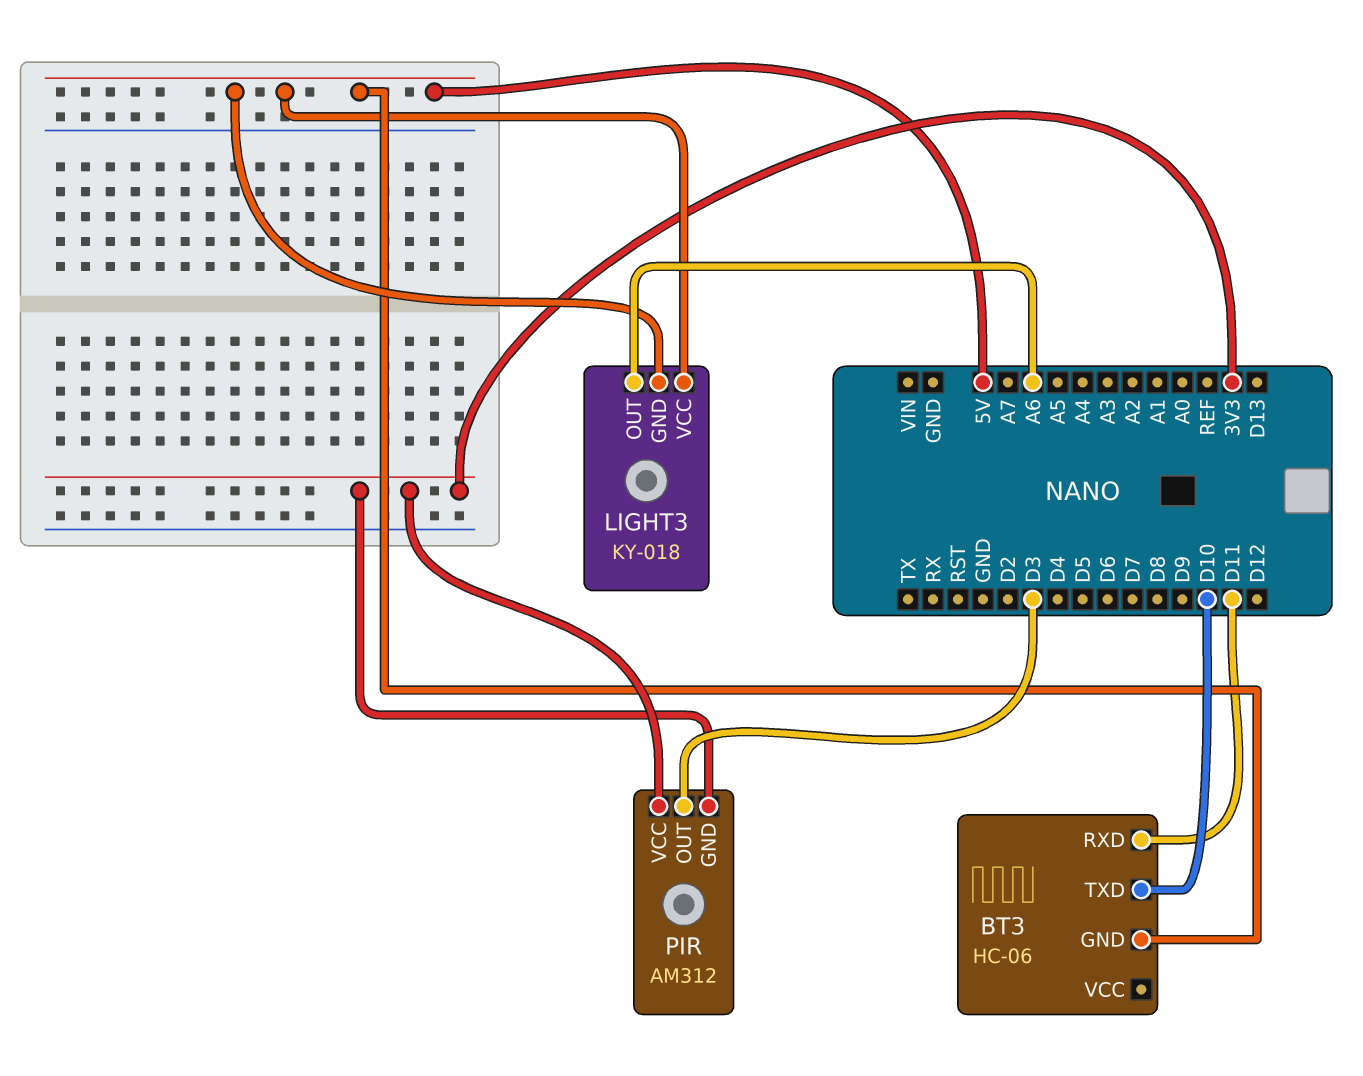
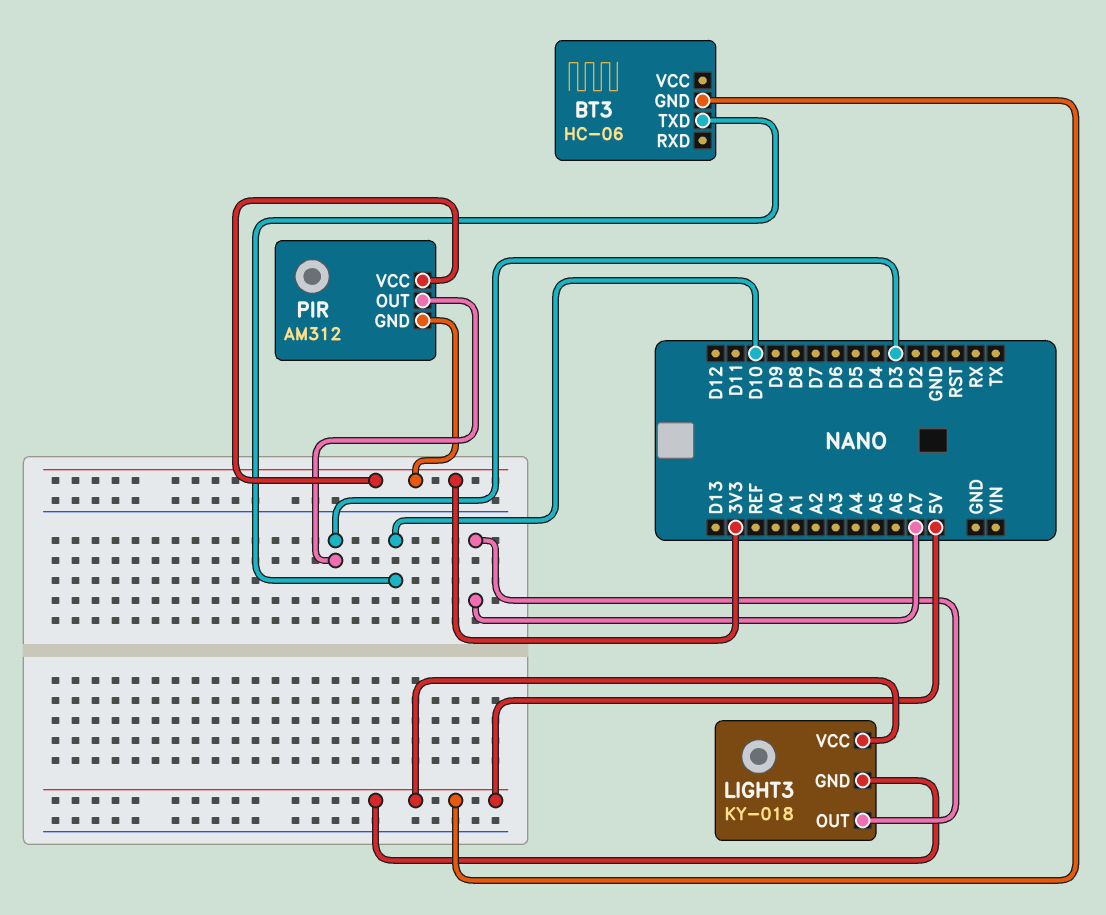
BT3 pin RXD: D11 -> none
LIGHT3 pin OUT: A6 -> A7

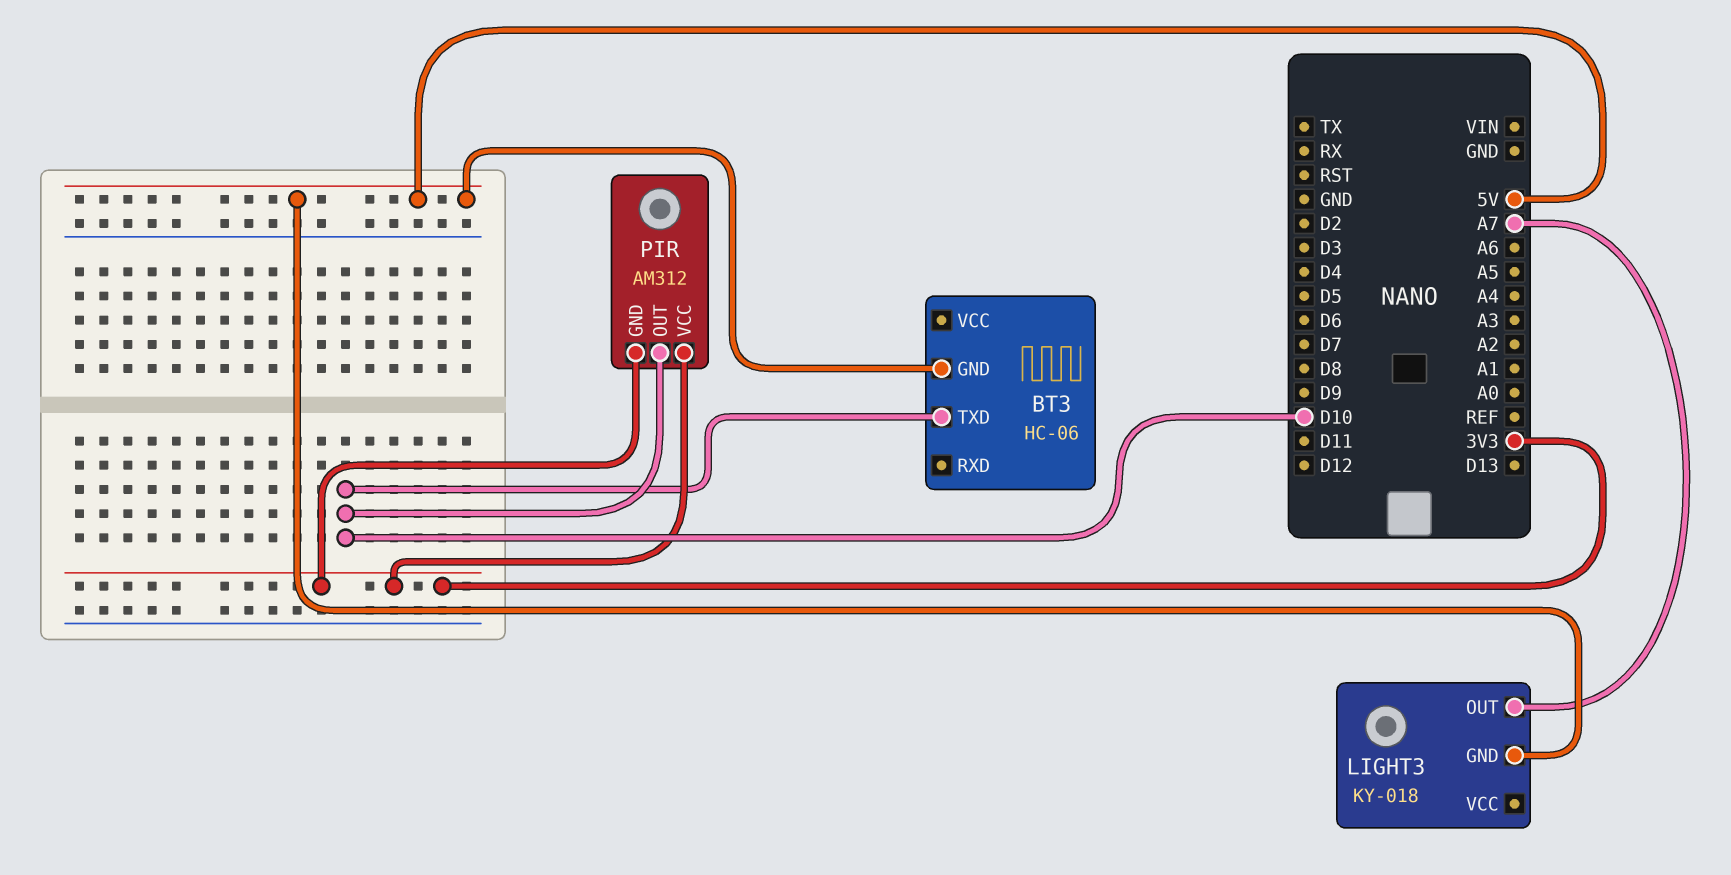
LIGHT3 pin VCC: 5V -> none
PIR pin OUT: D3 -> D10

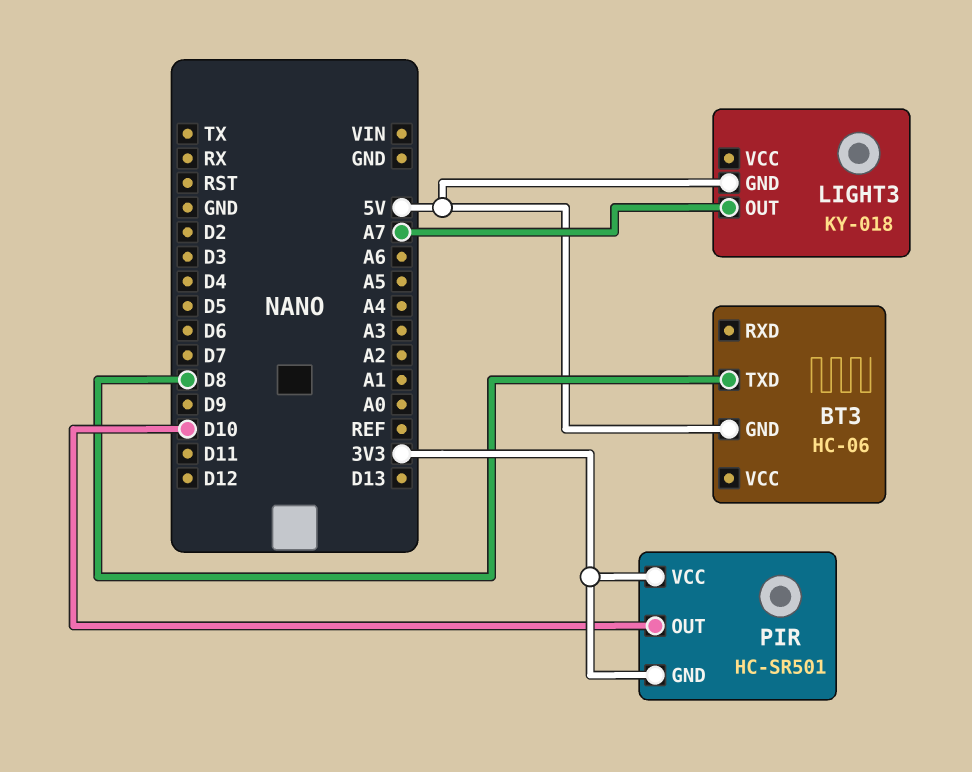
BT3 pin TXD: D10 -> D8
PIR: AM312 -> HC-SR501

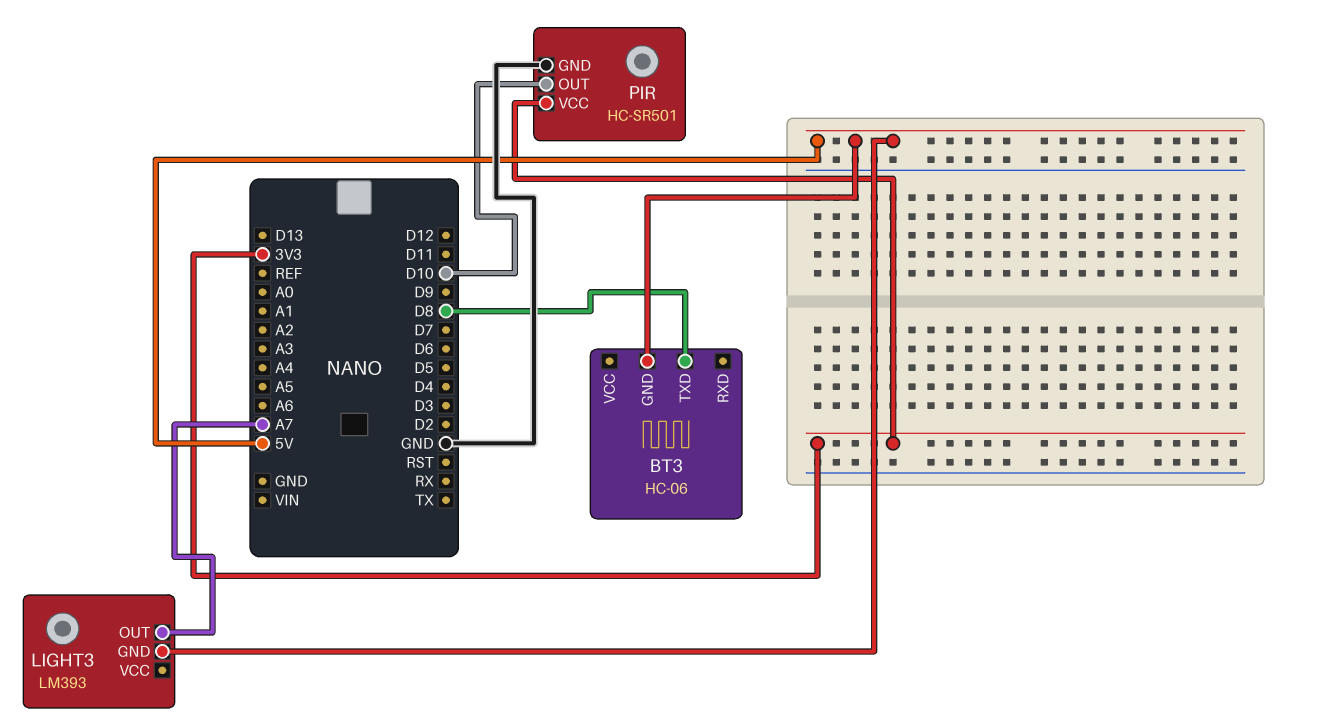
LIGHT3: KY-018 -> LM393
PIR pin GND: 3V3 -> GND

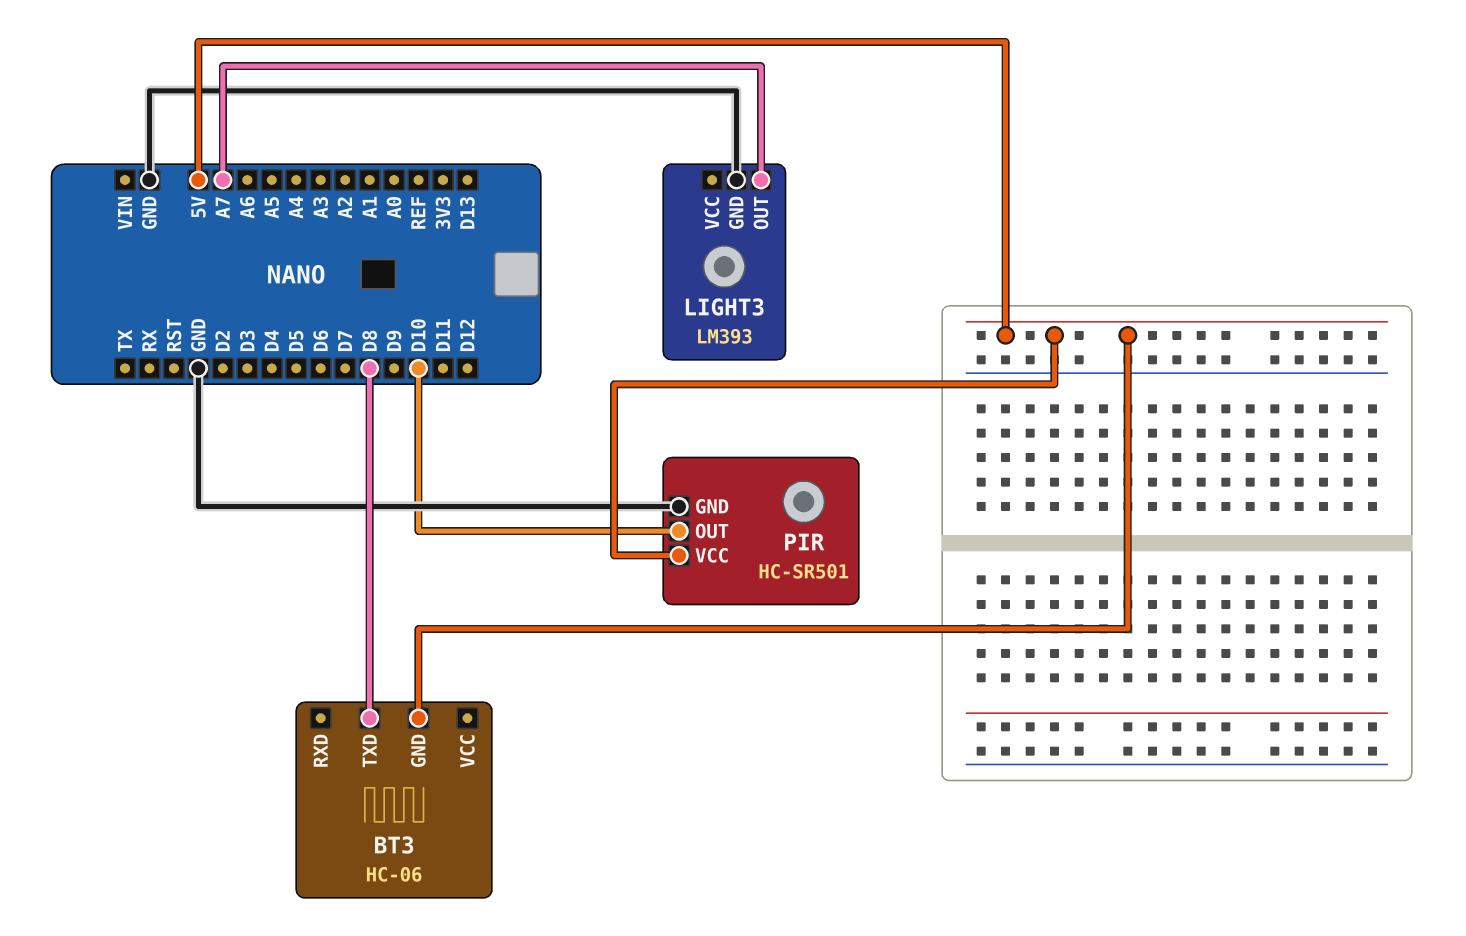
LIGHT3 pin GND: 5V -> GND
PIR pin VCC: 3V3 -> 5V

